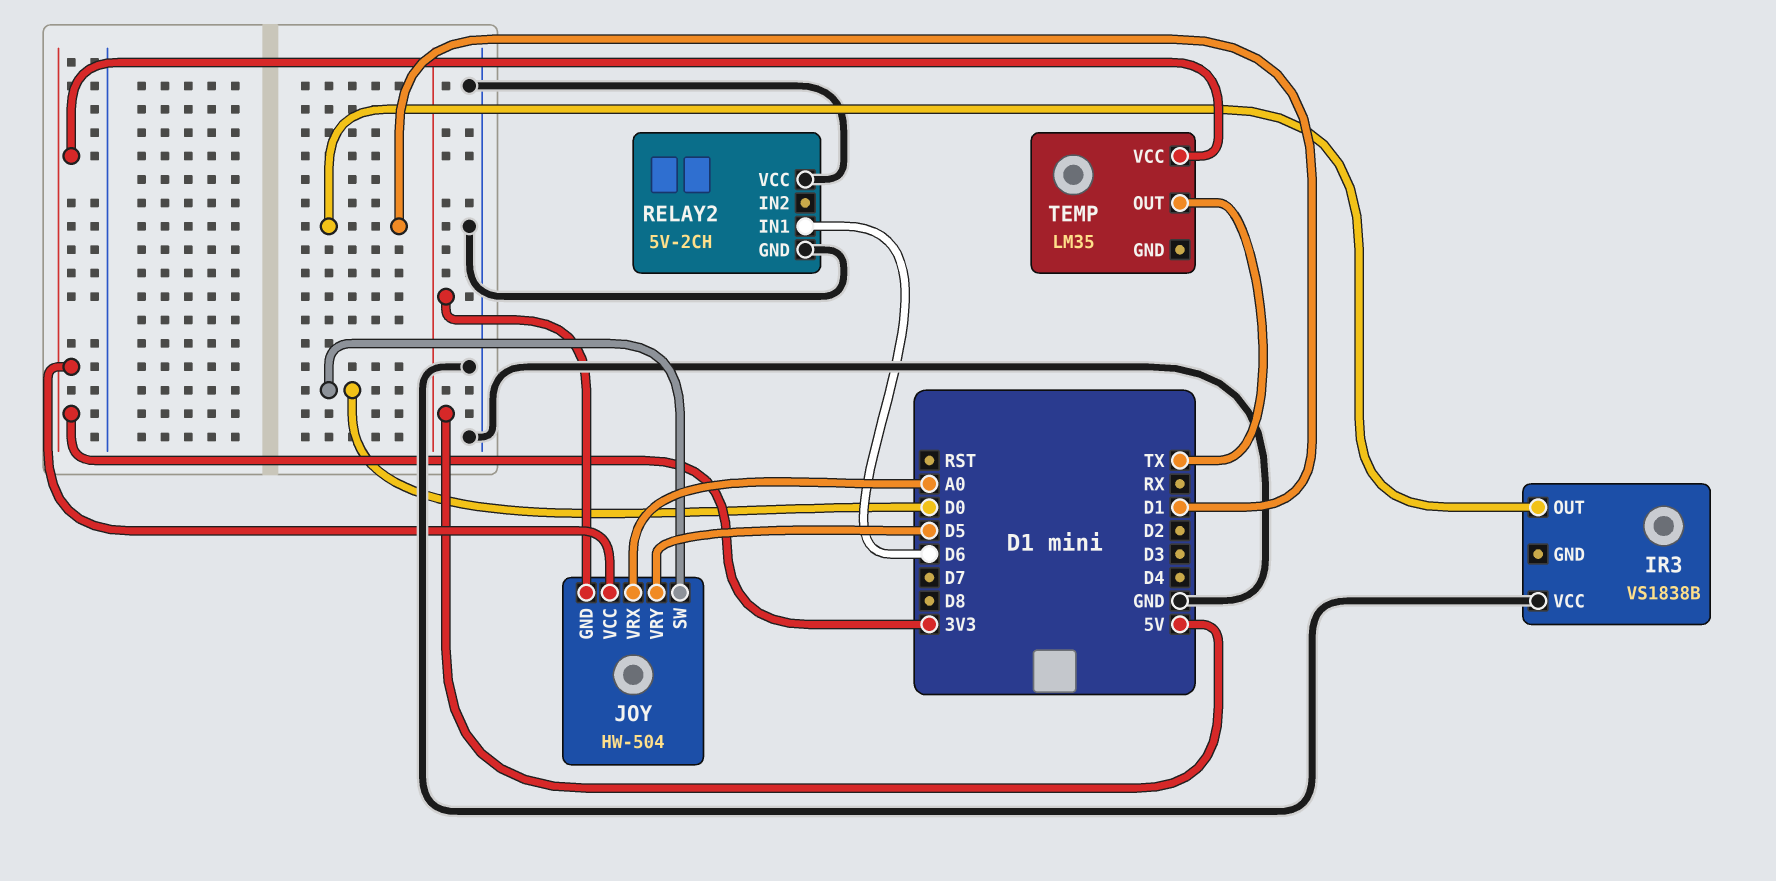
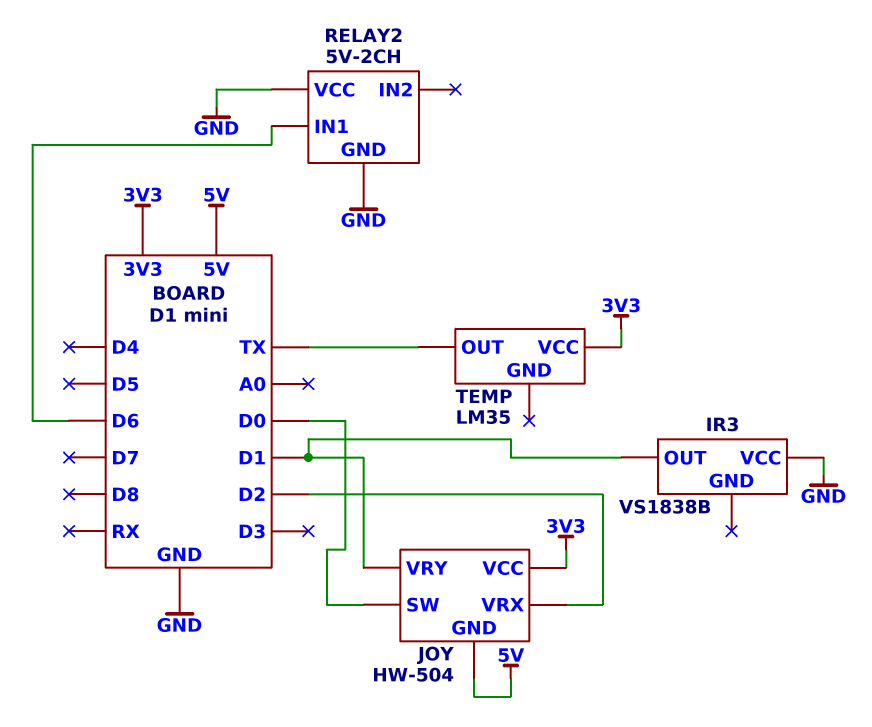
JOY pin VRX: A0 -> D2
JOY pin VRY: D5 -> D1

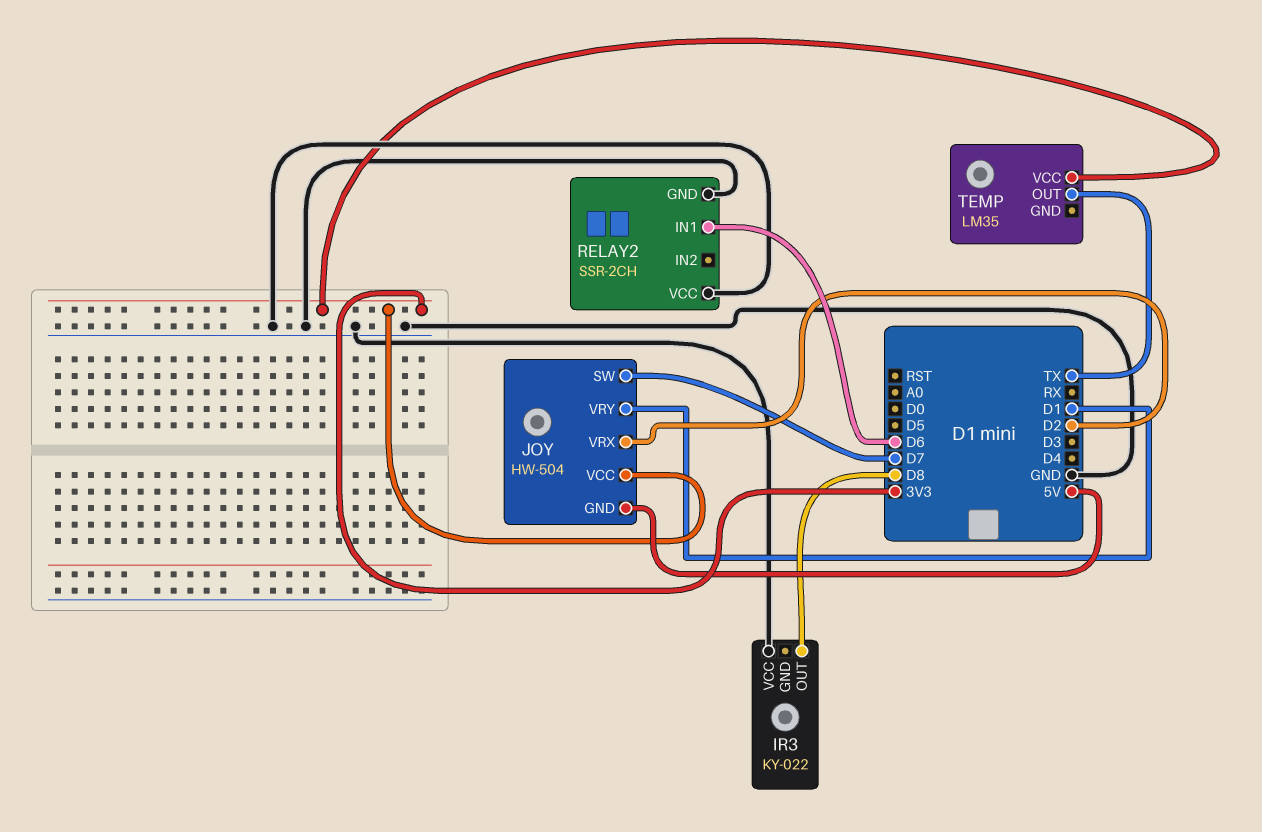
IR3: VS1838B -> KY-022
IR3 pin OUT: D1 -> D8
JOY pin SW: D0 -> D7
RELAY2: 5V-2CH -> SSR-2CH

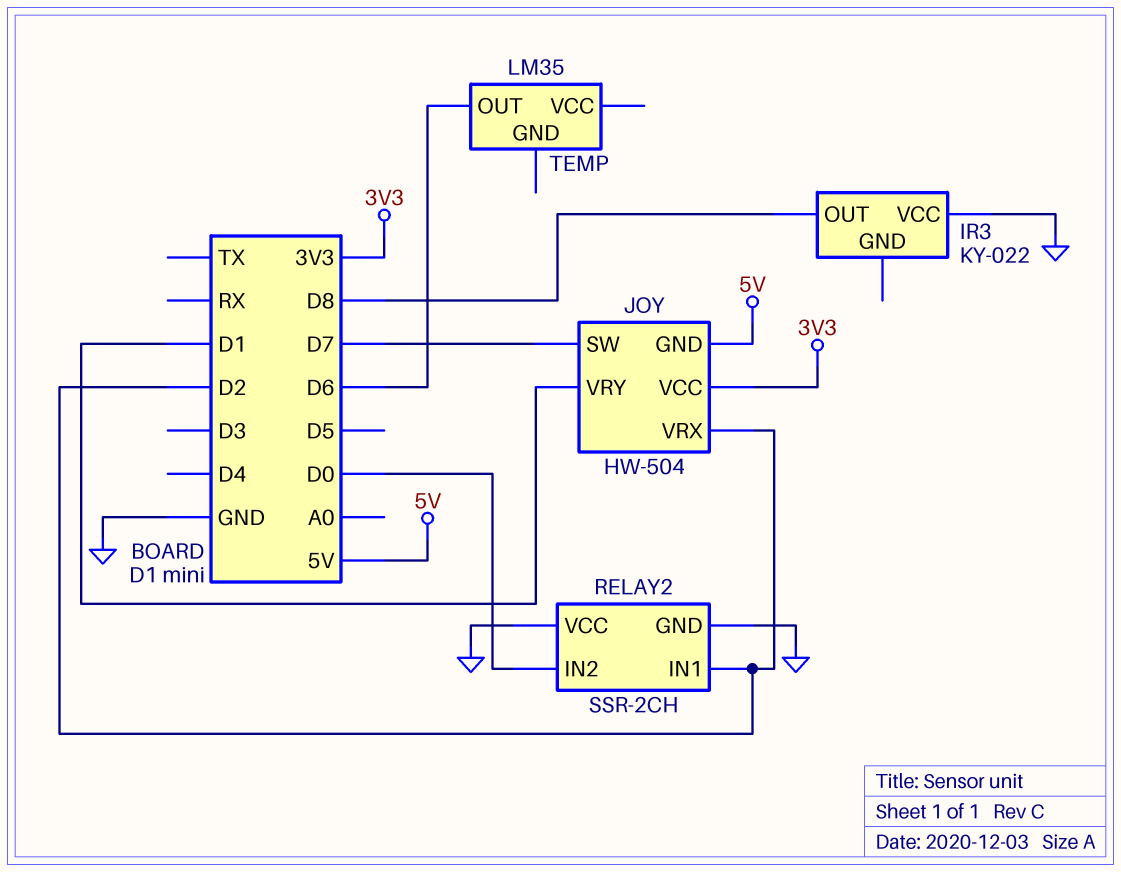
RELAY2 pin IN1: D6 -> D2
RELAY2 pin IN2: none -> D0
TEMP pin OUT: TX -> D6
TEMP pin VCC: 3V3 -> none

